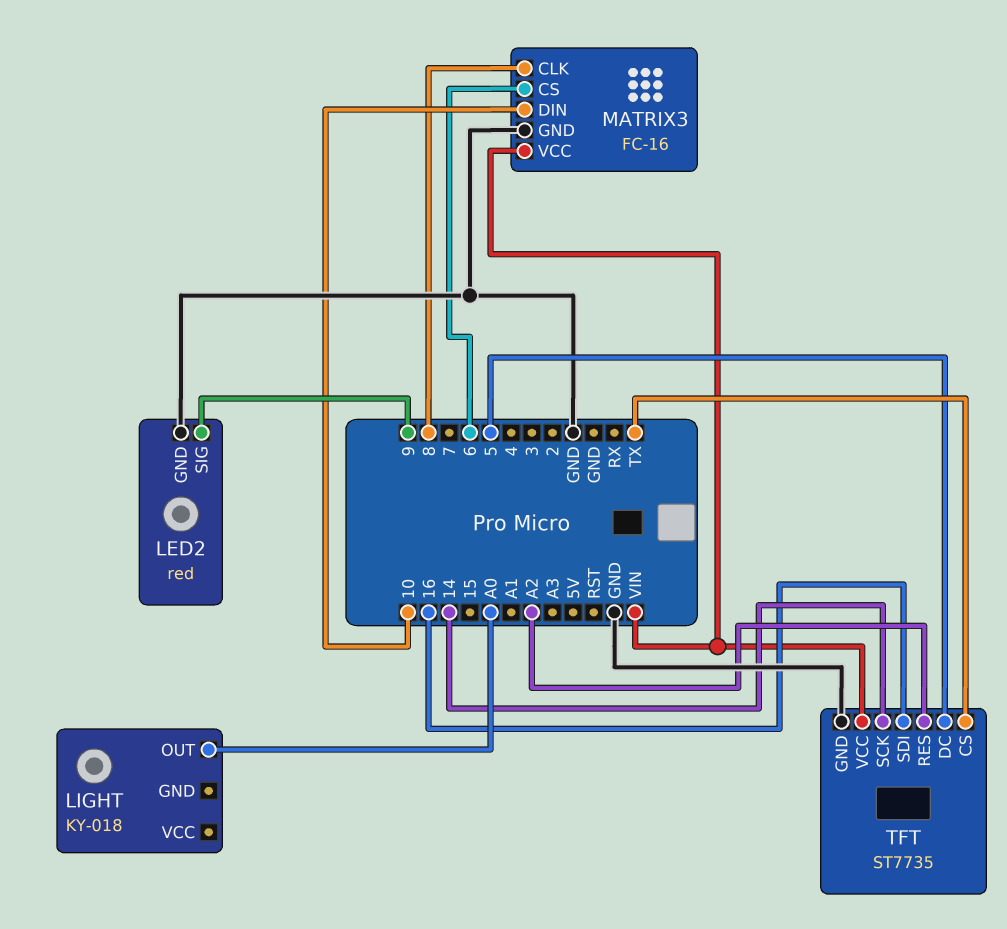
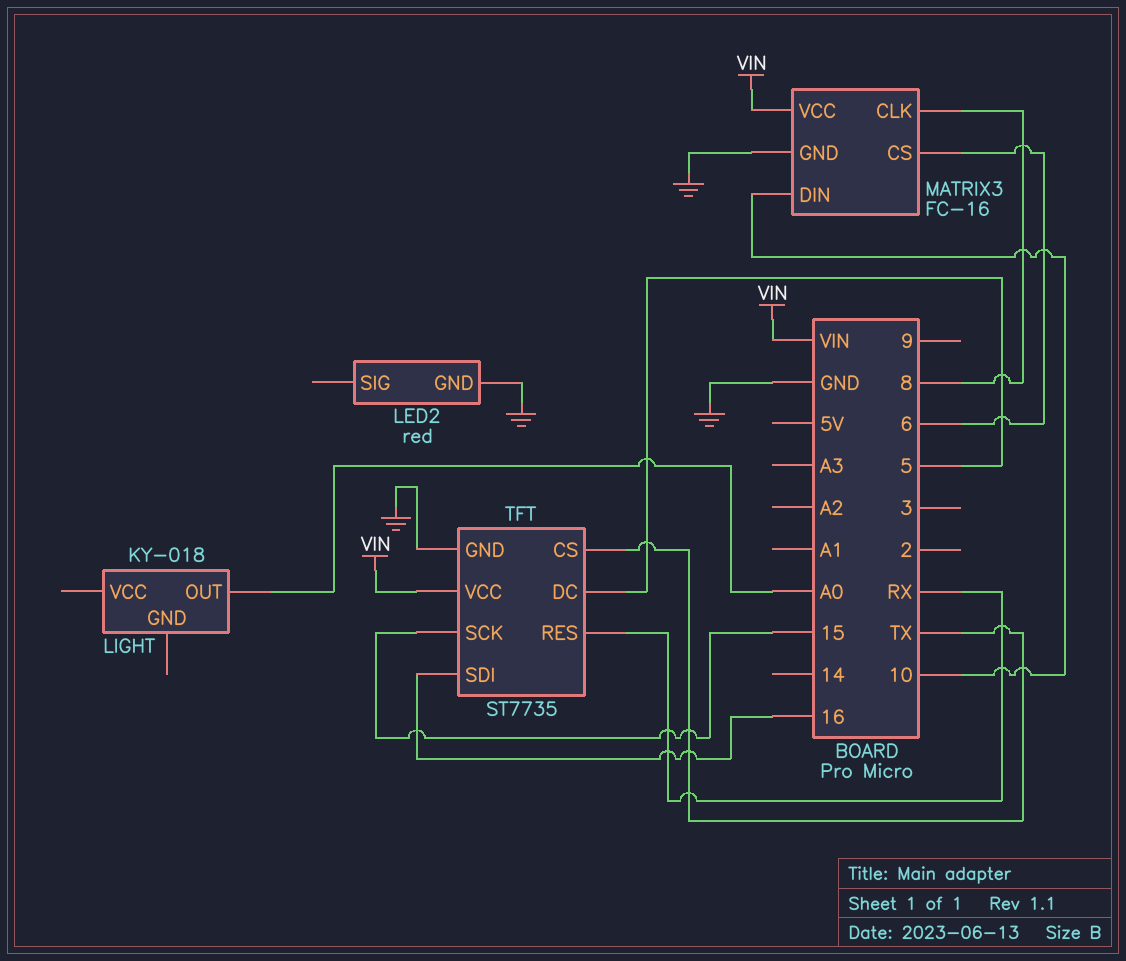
LED2 pin SIG: 9 -> none
TFT pin RES: A2 -> RX
TFT pin SCK: 14 -> 15

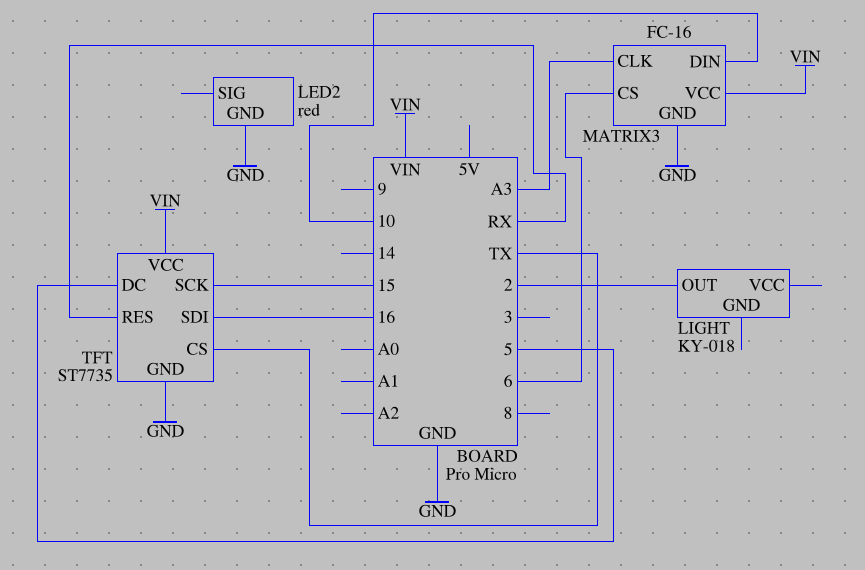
LIGHT pin OUT: A0 -> 2
MATRIX3 pin CLK: 8 -> A3

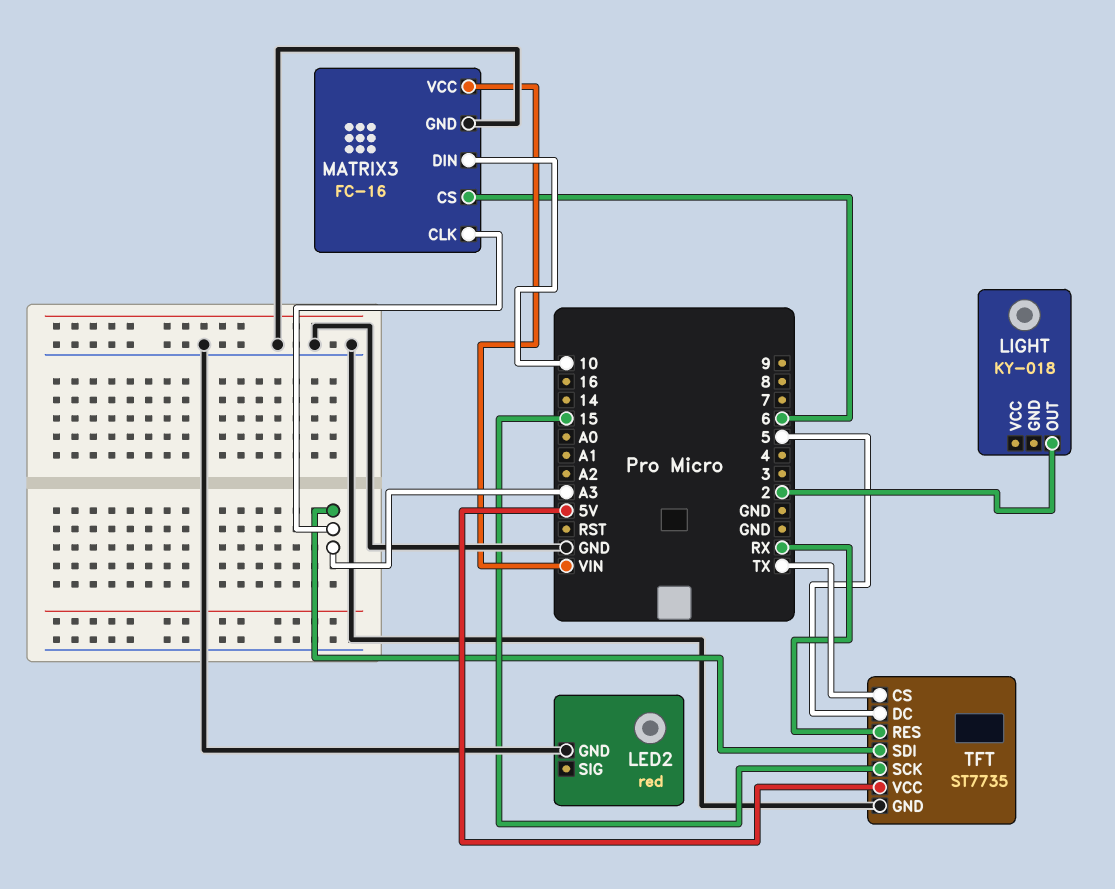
TFT pin SDI: 16 -> A3
TFT pin VCC: VIN -> 5V

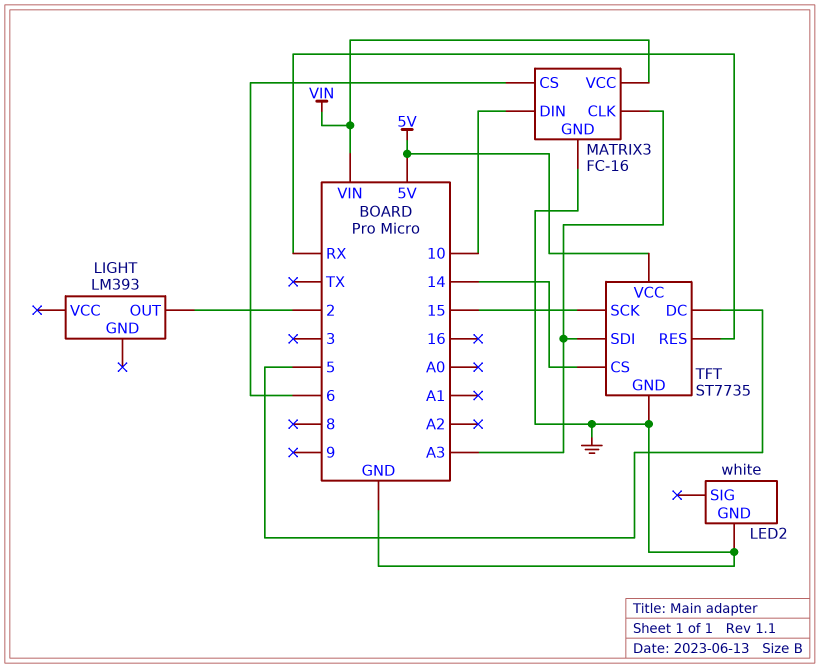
LED2: red -> white
LIGHT: KY-018 -> LM393
TFT pin CS: TX -> 14

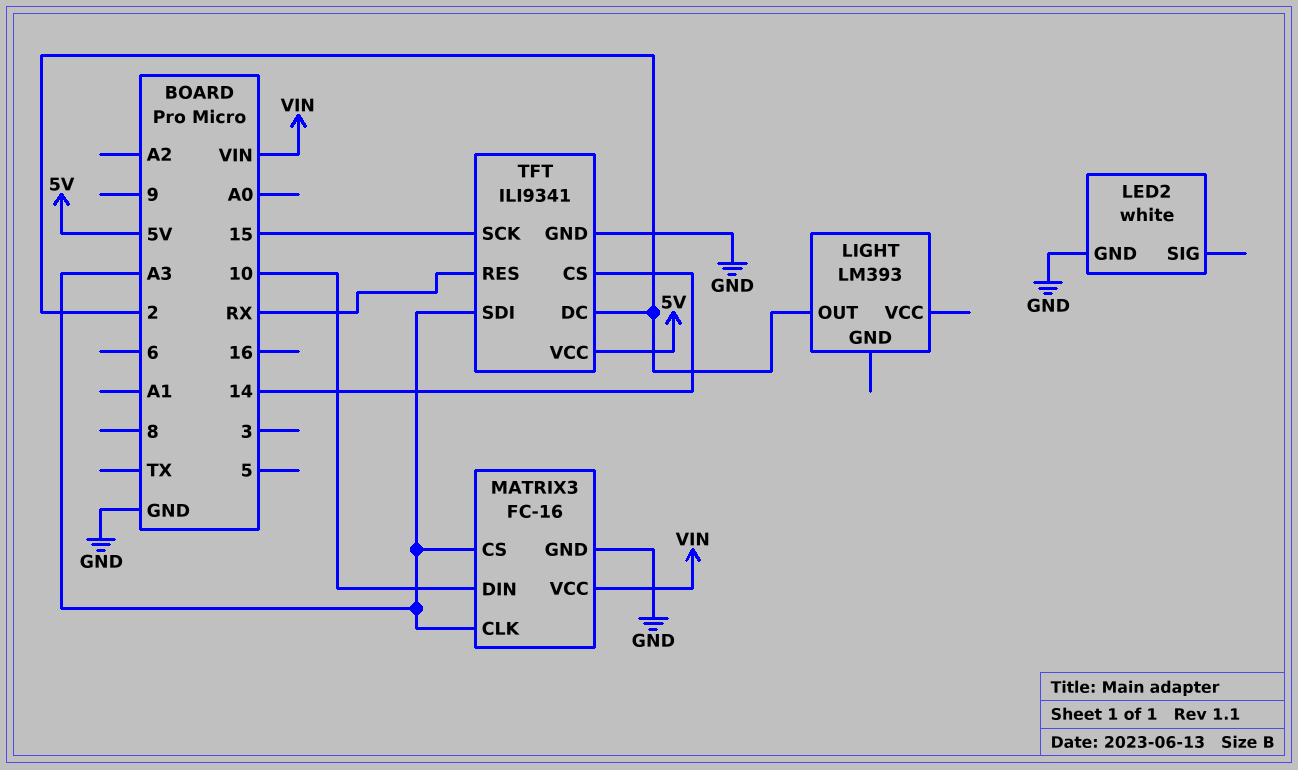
MATRIX3 pin CS: 6 -> A3
TFT: ST7735 -> ILI9341
TFT pin DC: 5 -> 2

